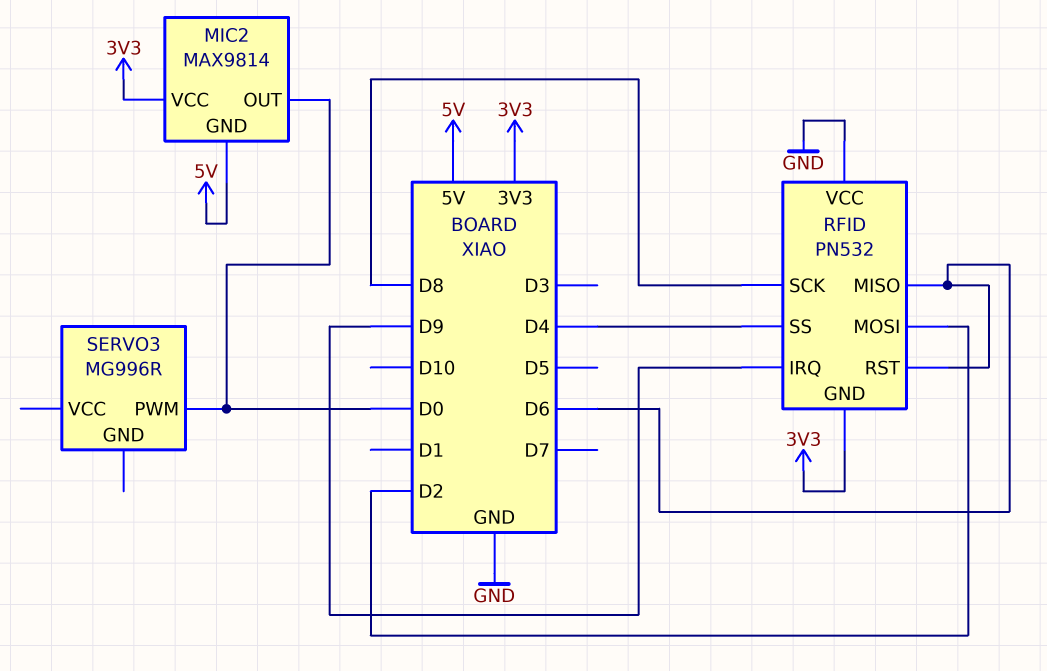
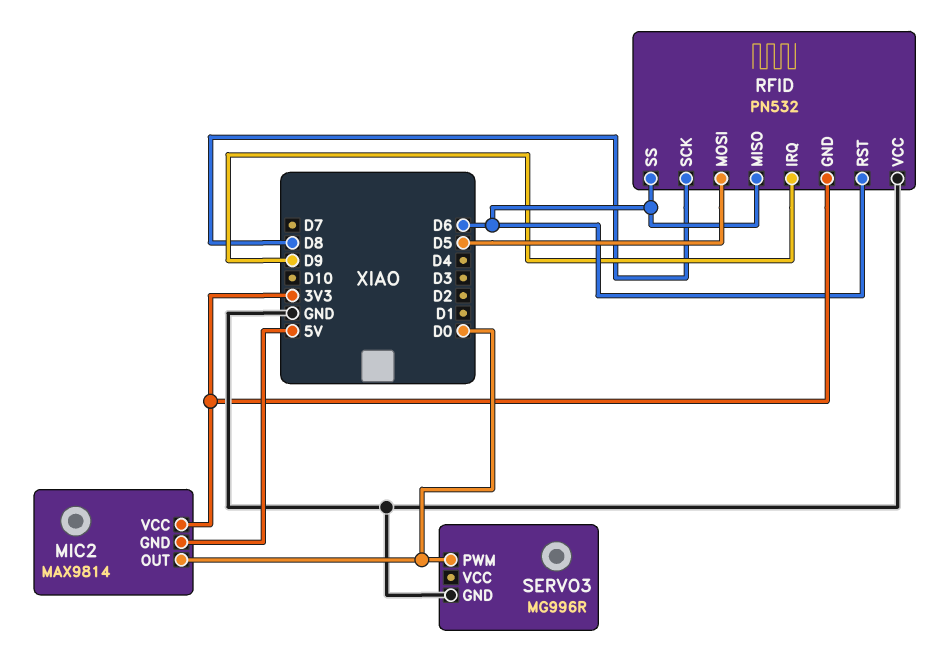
RFID pin MOSI: D2 -> D5
RFID pin SS: D4 -> D6
SERVO3 pin GND: none -> GND

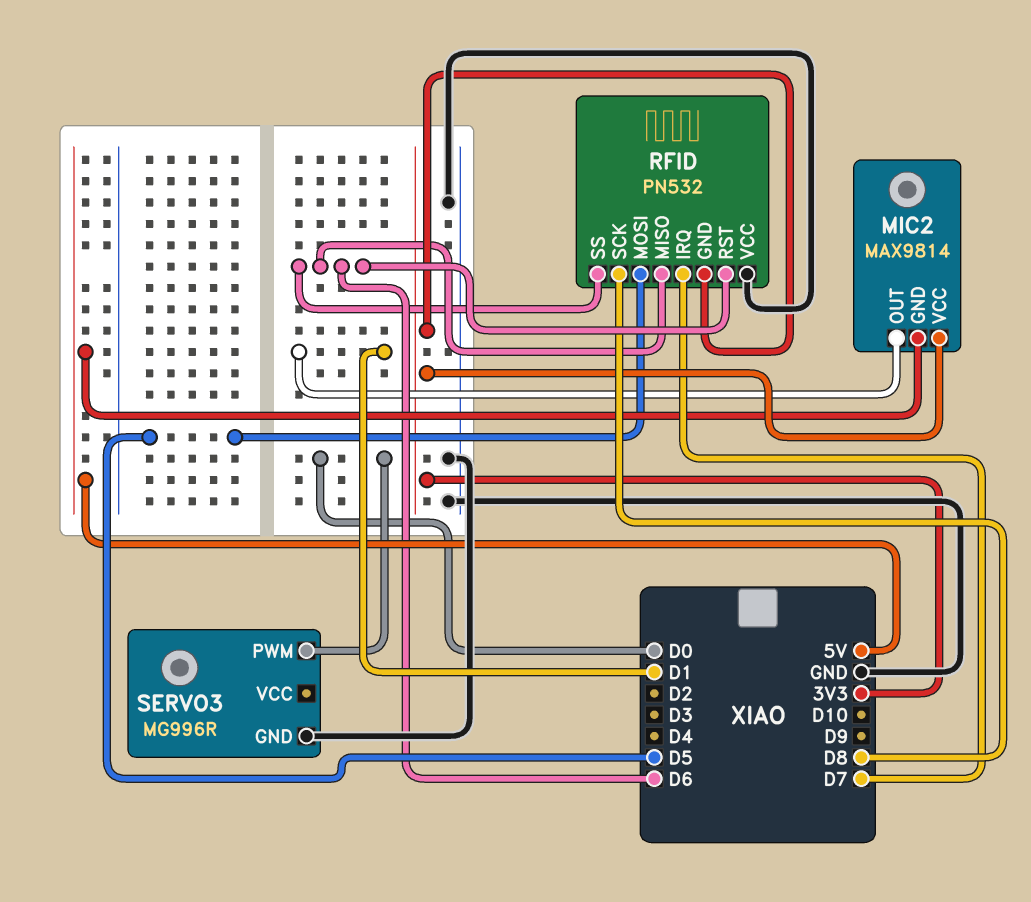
MIC2 pin OUT: D0 -> D1
RFID pin IRQ: D9 -> D7

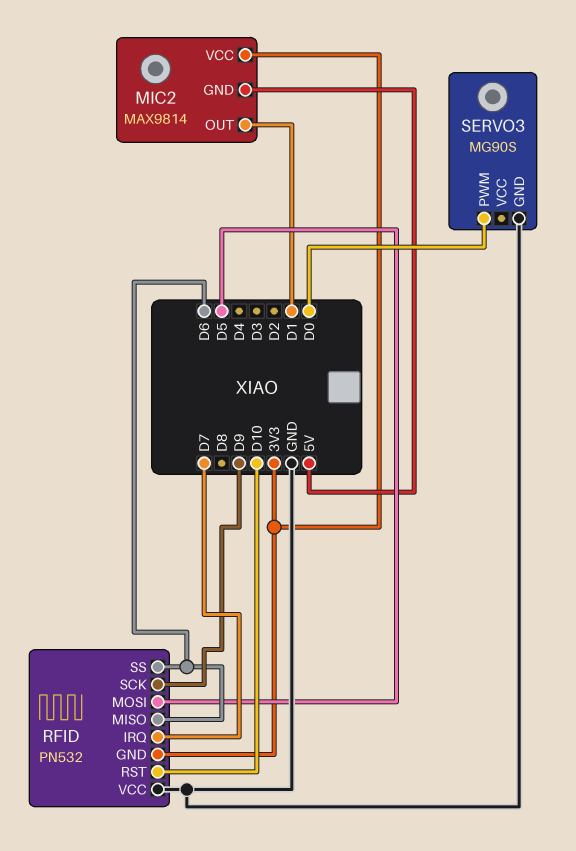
RFID pin RST: D6 -> D10
RFID pin SCK: D8 -> D9
SERVO3: MG996R -> MG90S

